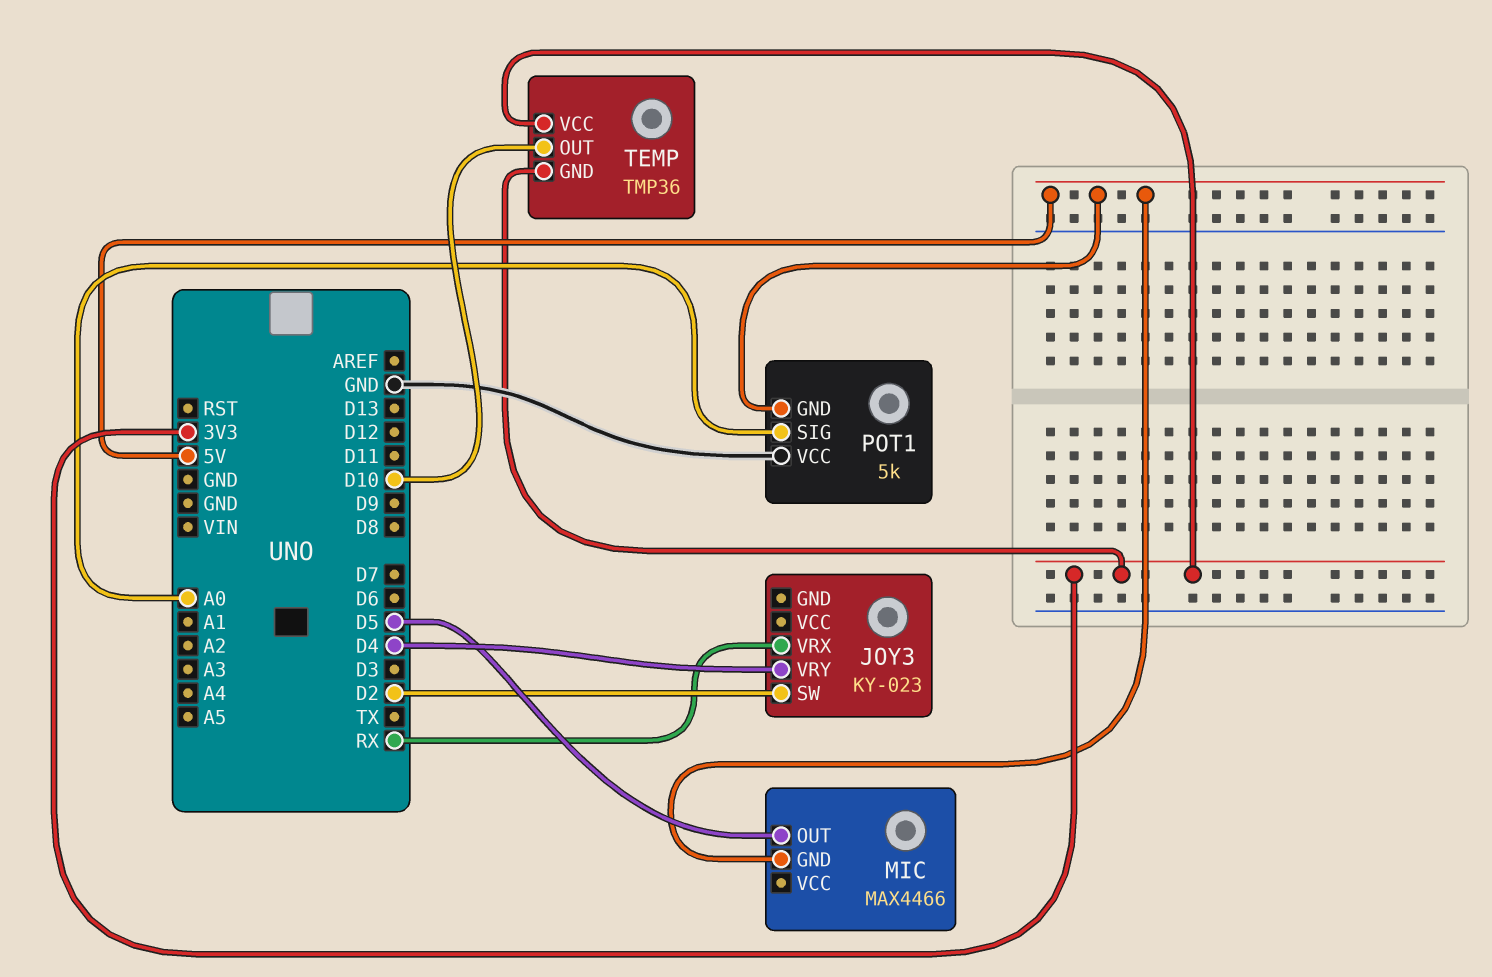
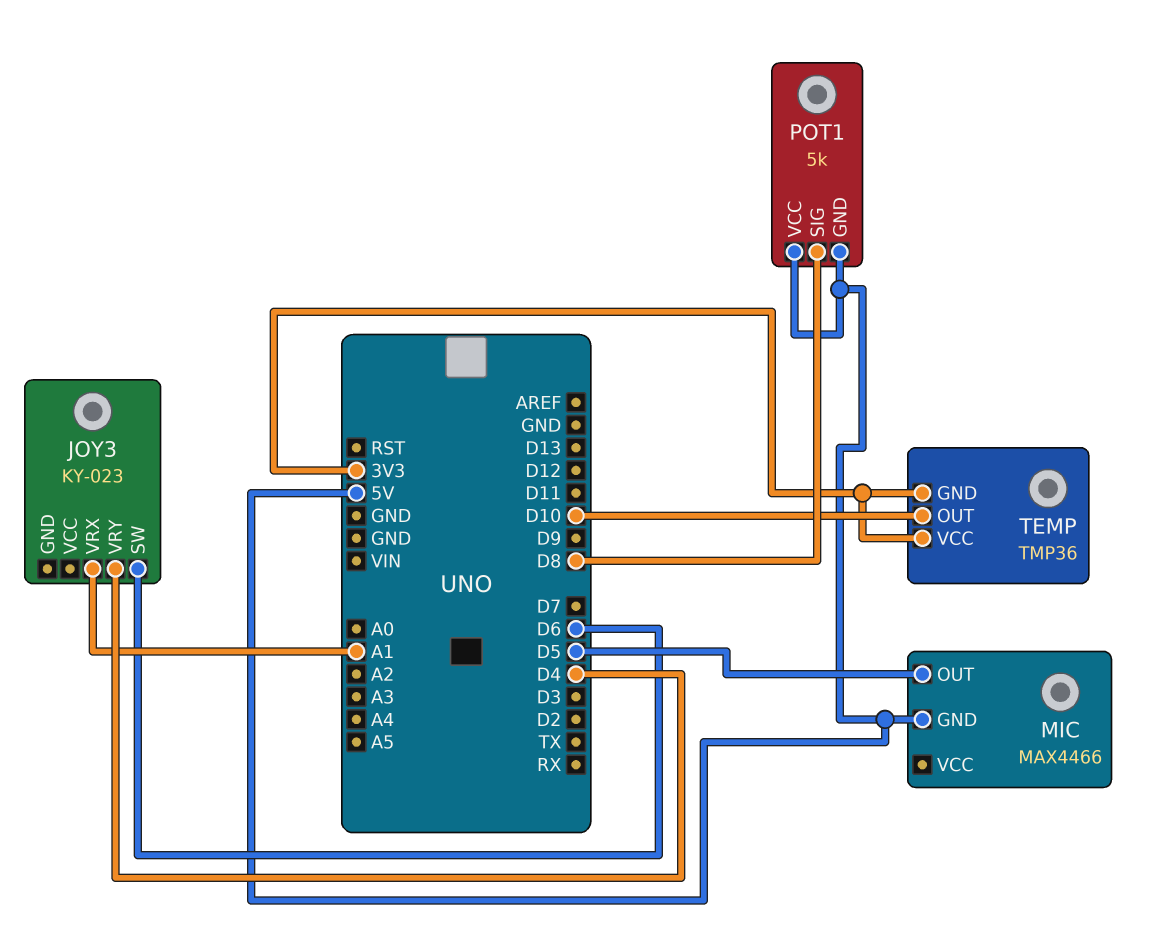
JOY3 pin SW: D2 -> D6
JOY3 pin VRX: RX -> A1
POT1 pin SIG: A0 -> D8
POT1 pin VCC: GND -> 5V

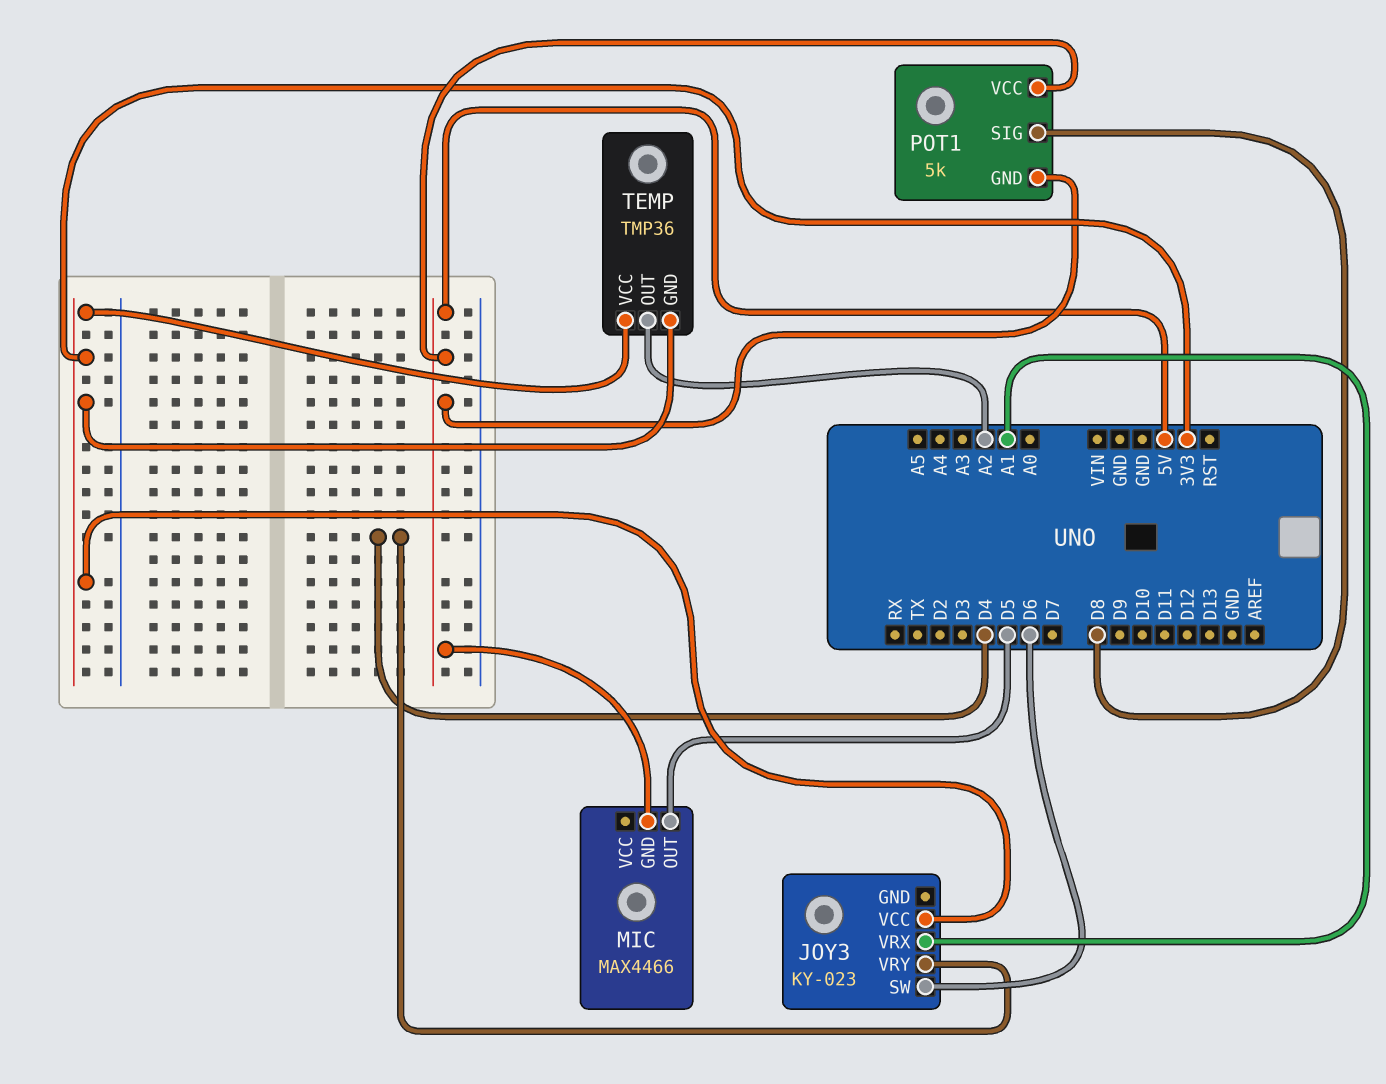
JOY3 pin VCC: none -> 3V3
TEMP pin OUT: D10 -> A2

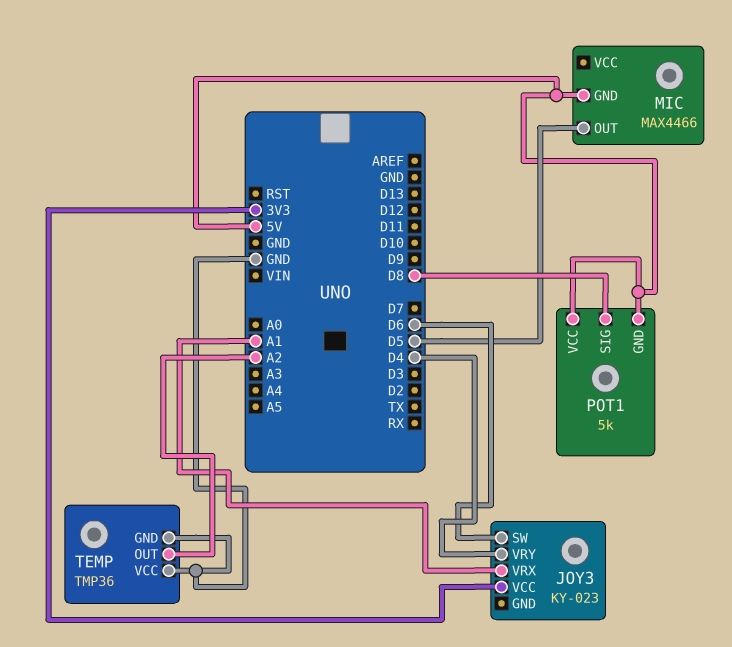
TEMP pin GND: 3V3 -> GND
TEMP pin VCC: 3V3 -> GND

